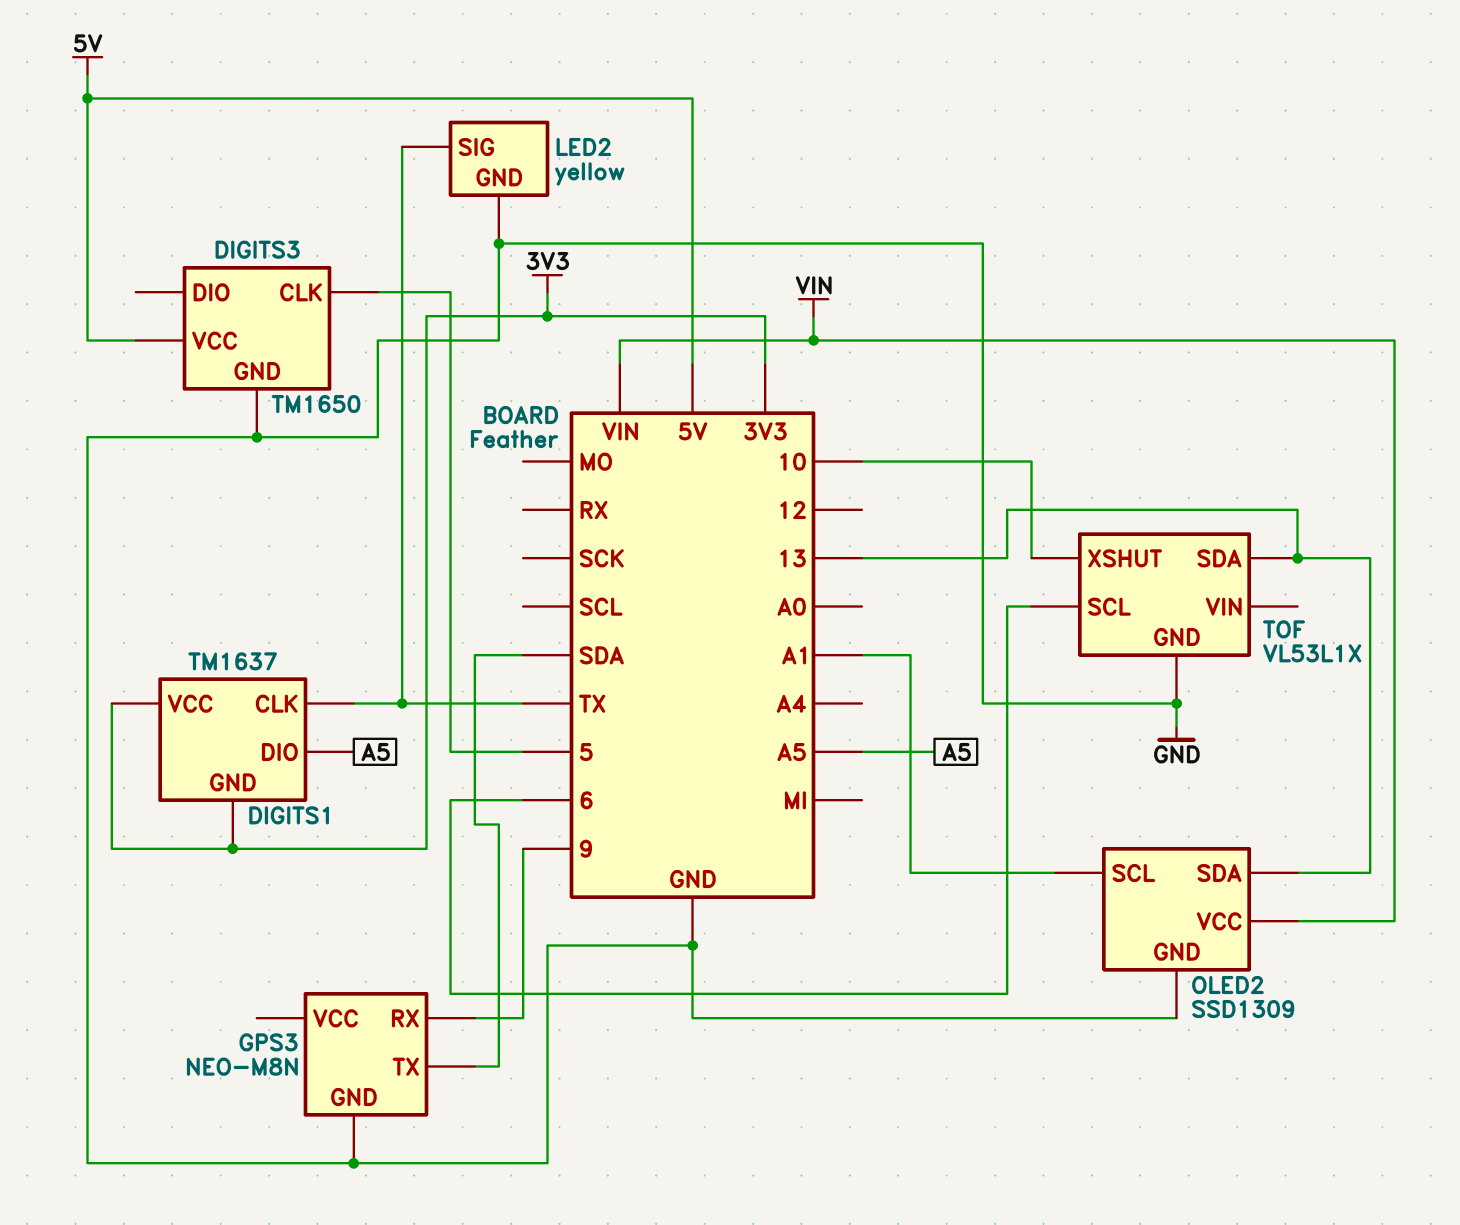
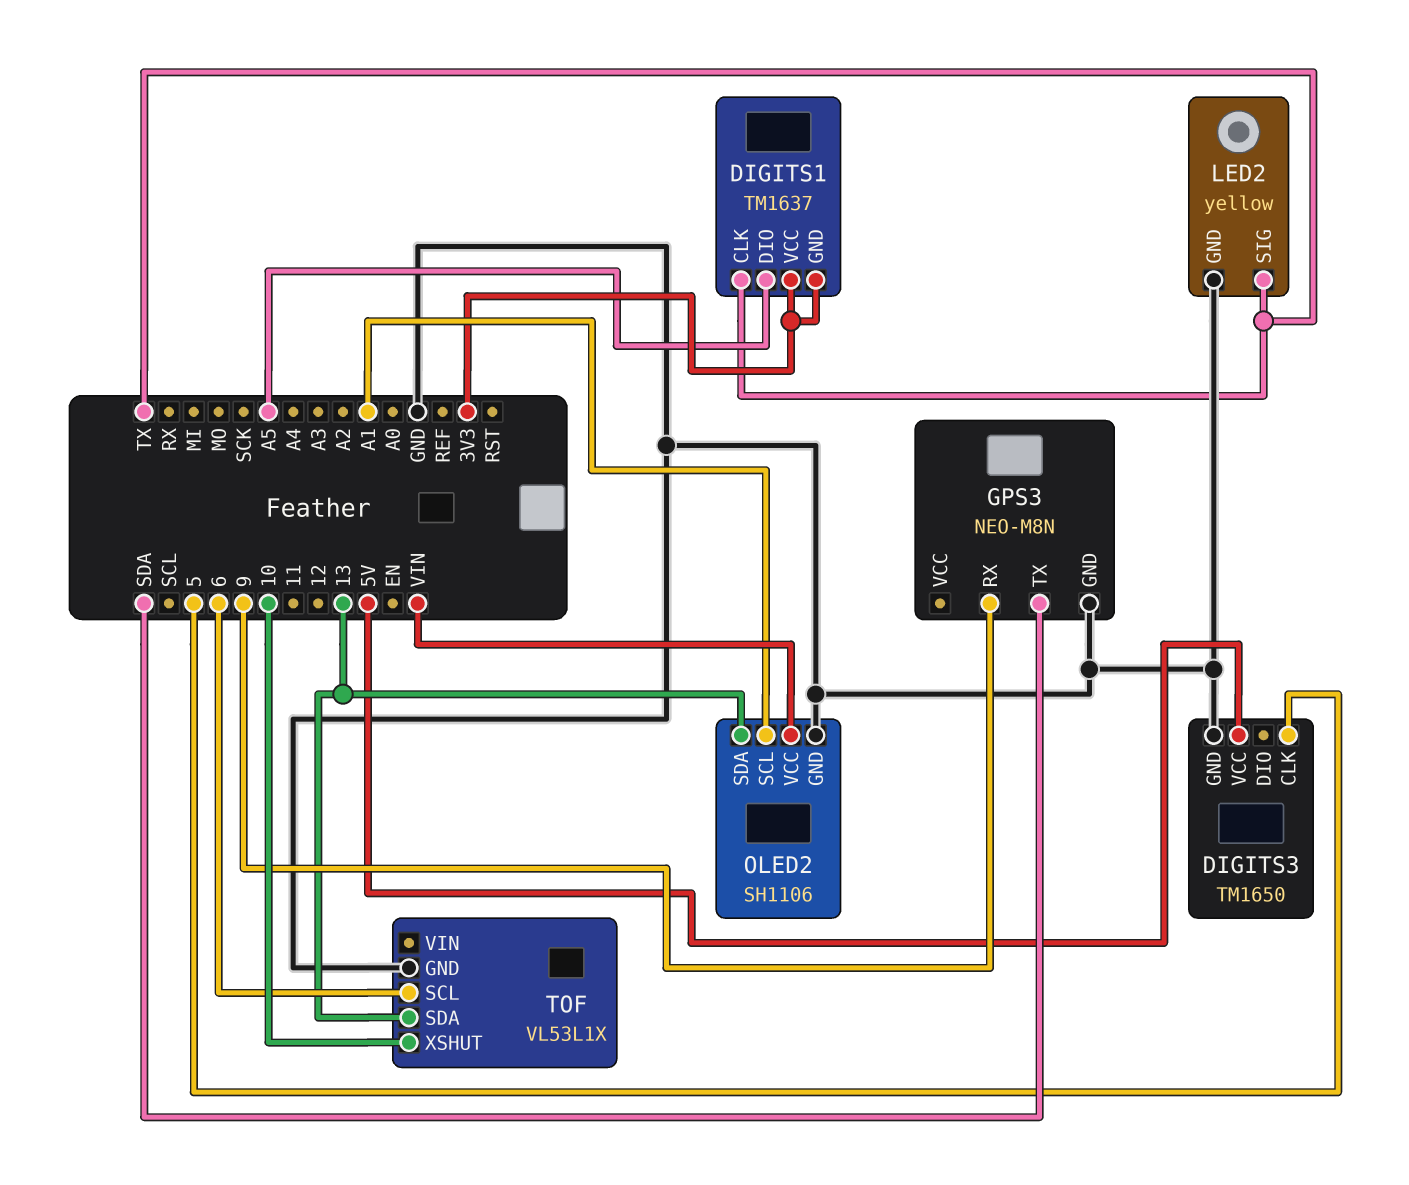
OLED2: SSD1309 -> SH1106

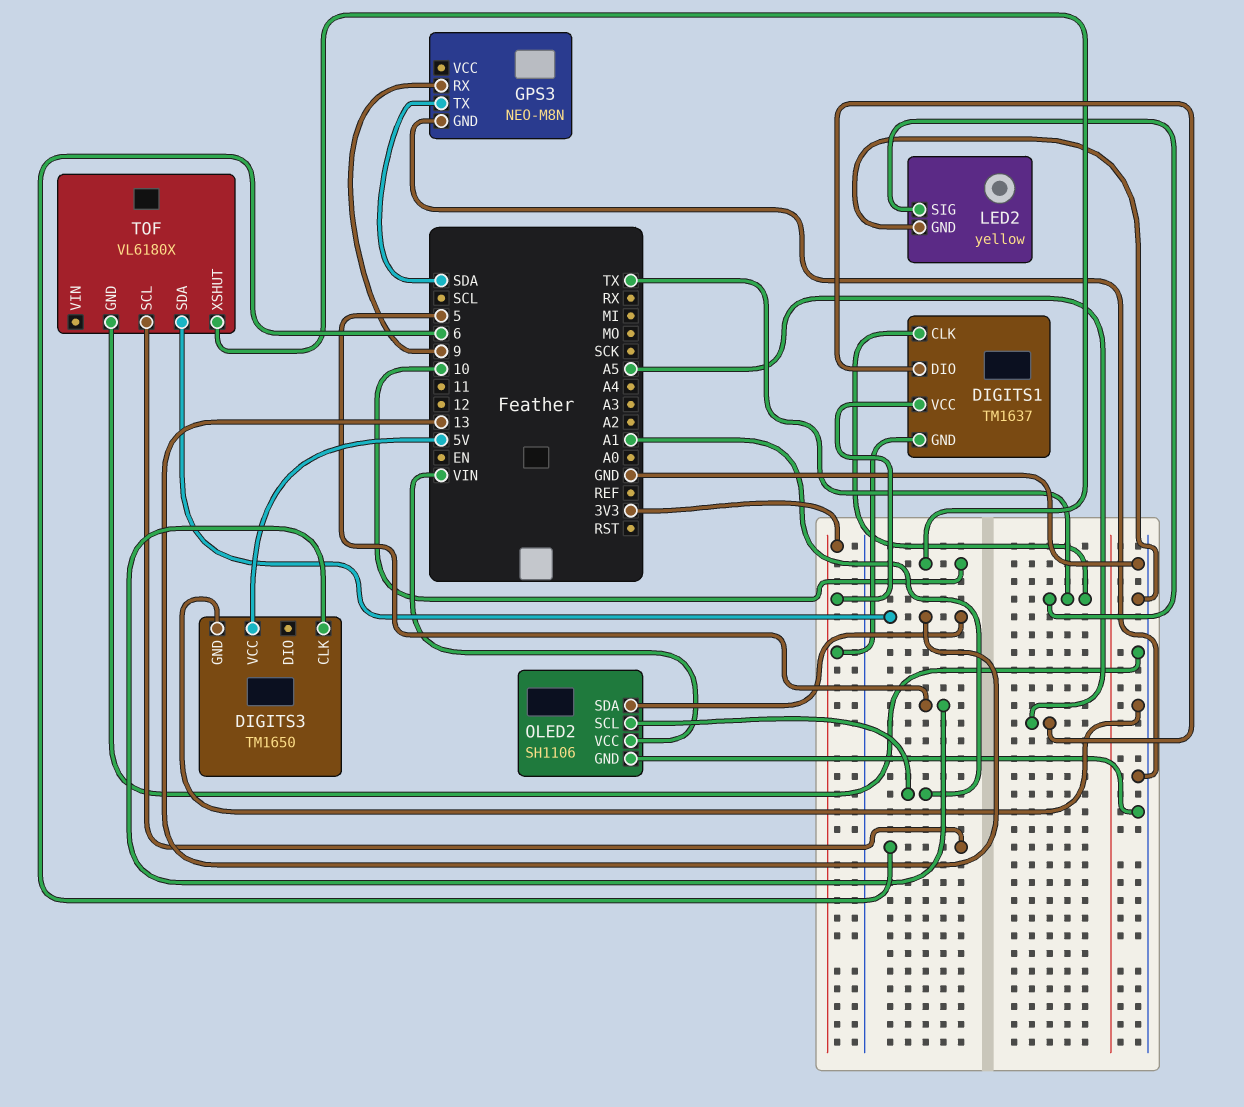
TOF: VL53L1X -> VL6180X

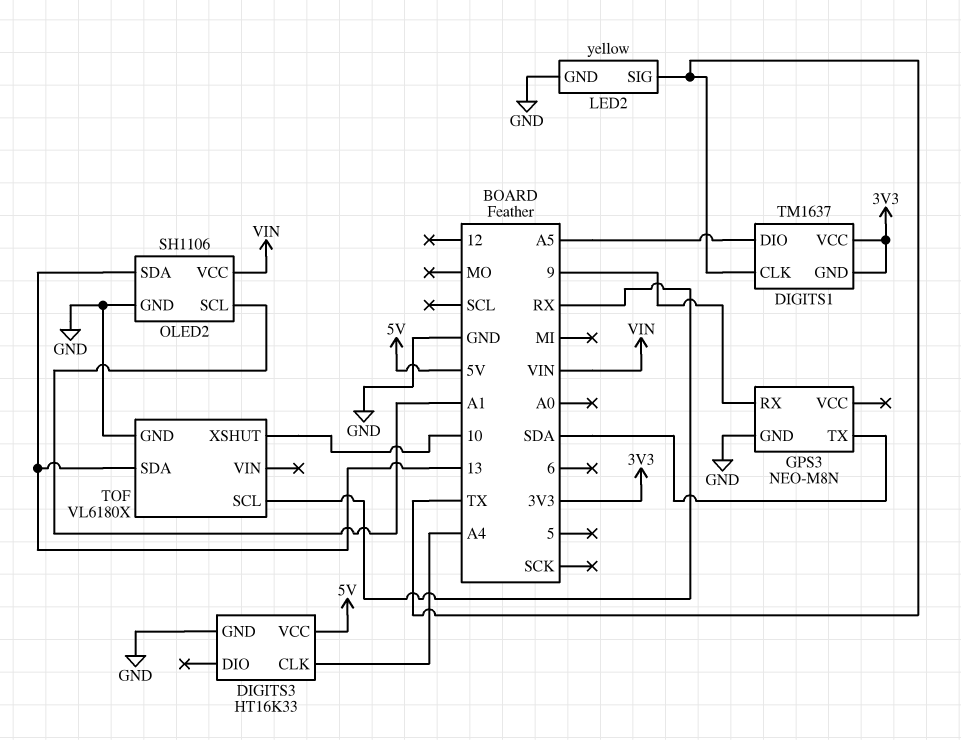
DIGITS3: TM1650 -> HT16K33
DIGITS3 pin CLK: 5 -> A4
TOF pin SCL: 6 -> RX

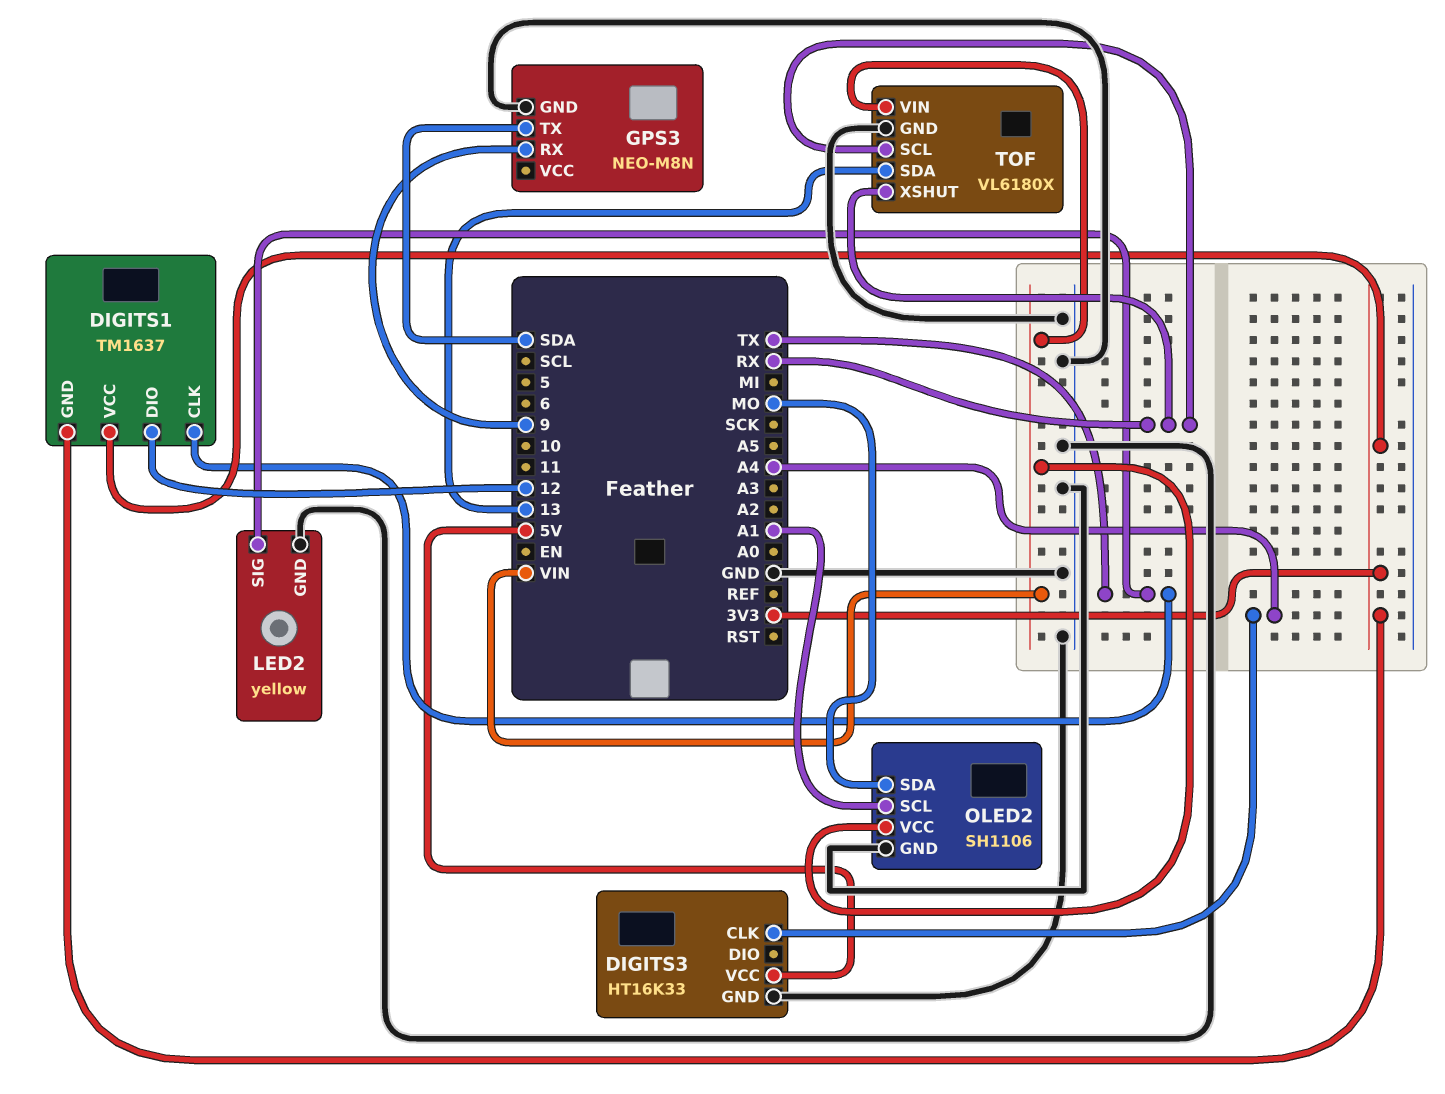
DIGITS1 pin DIO: A5 -> 12
OLED2 pin SDA: 13 -> MO
TOF pin VIN: none -> VIN
TOF pin XSHUT: 10 -> RX

